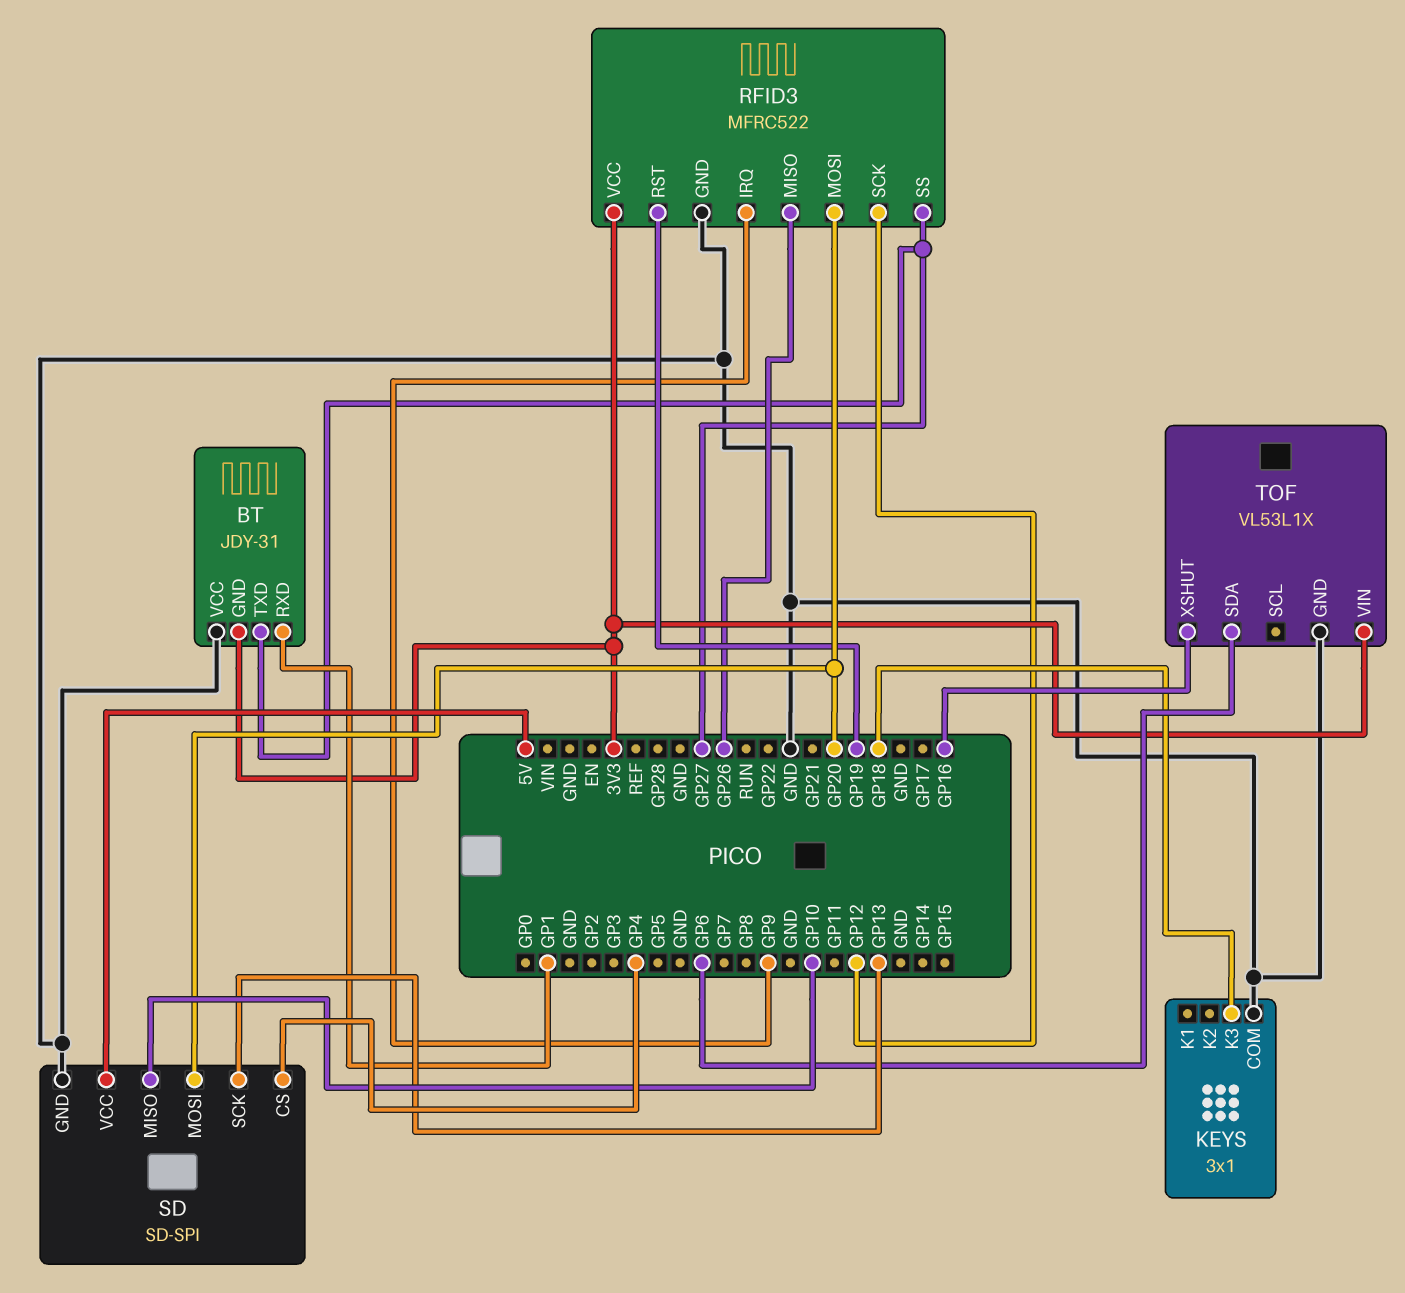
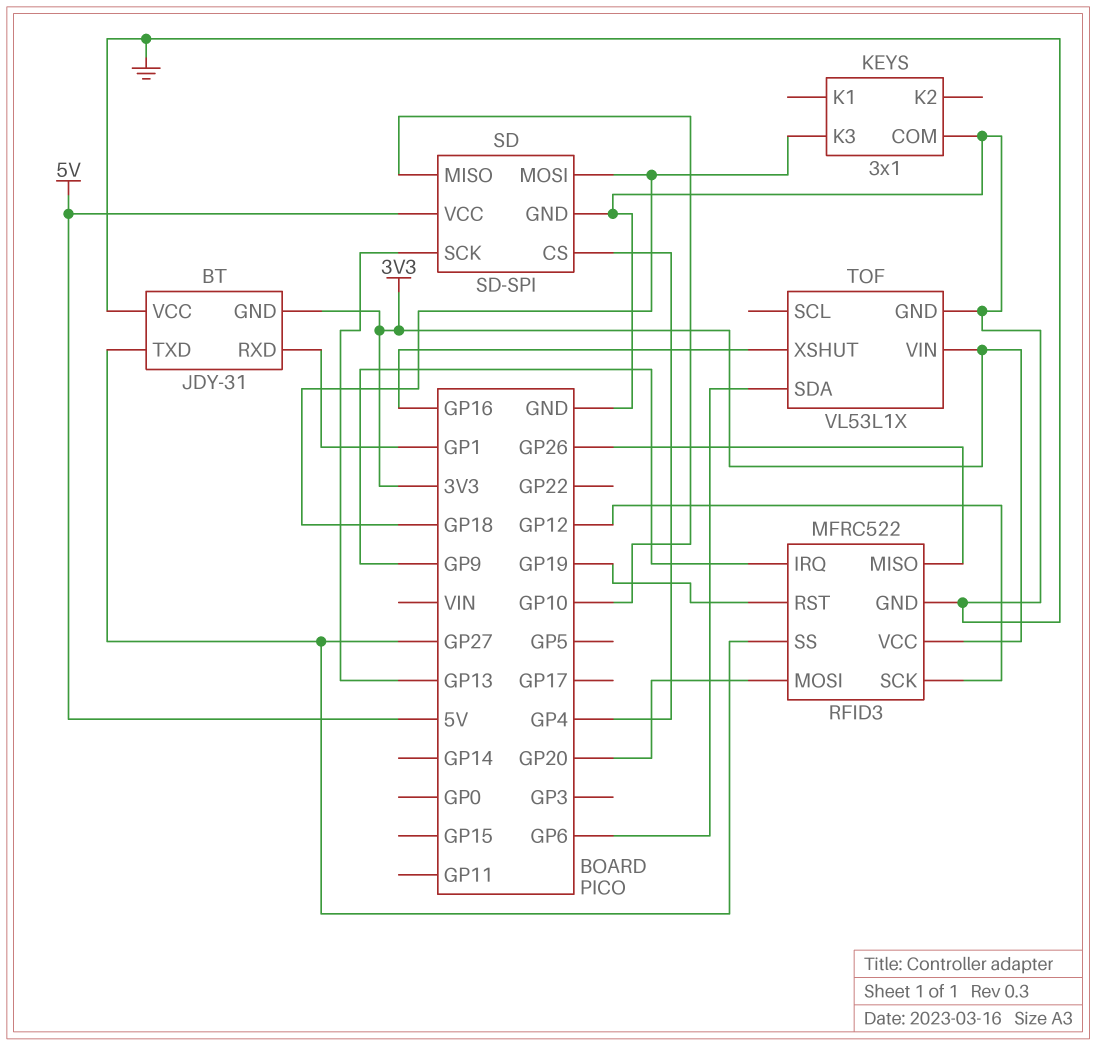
SD pin MOSI: GP20 -> GP18

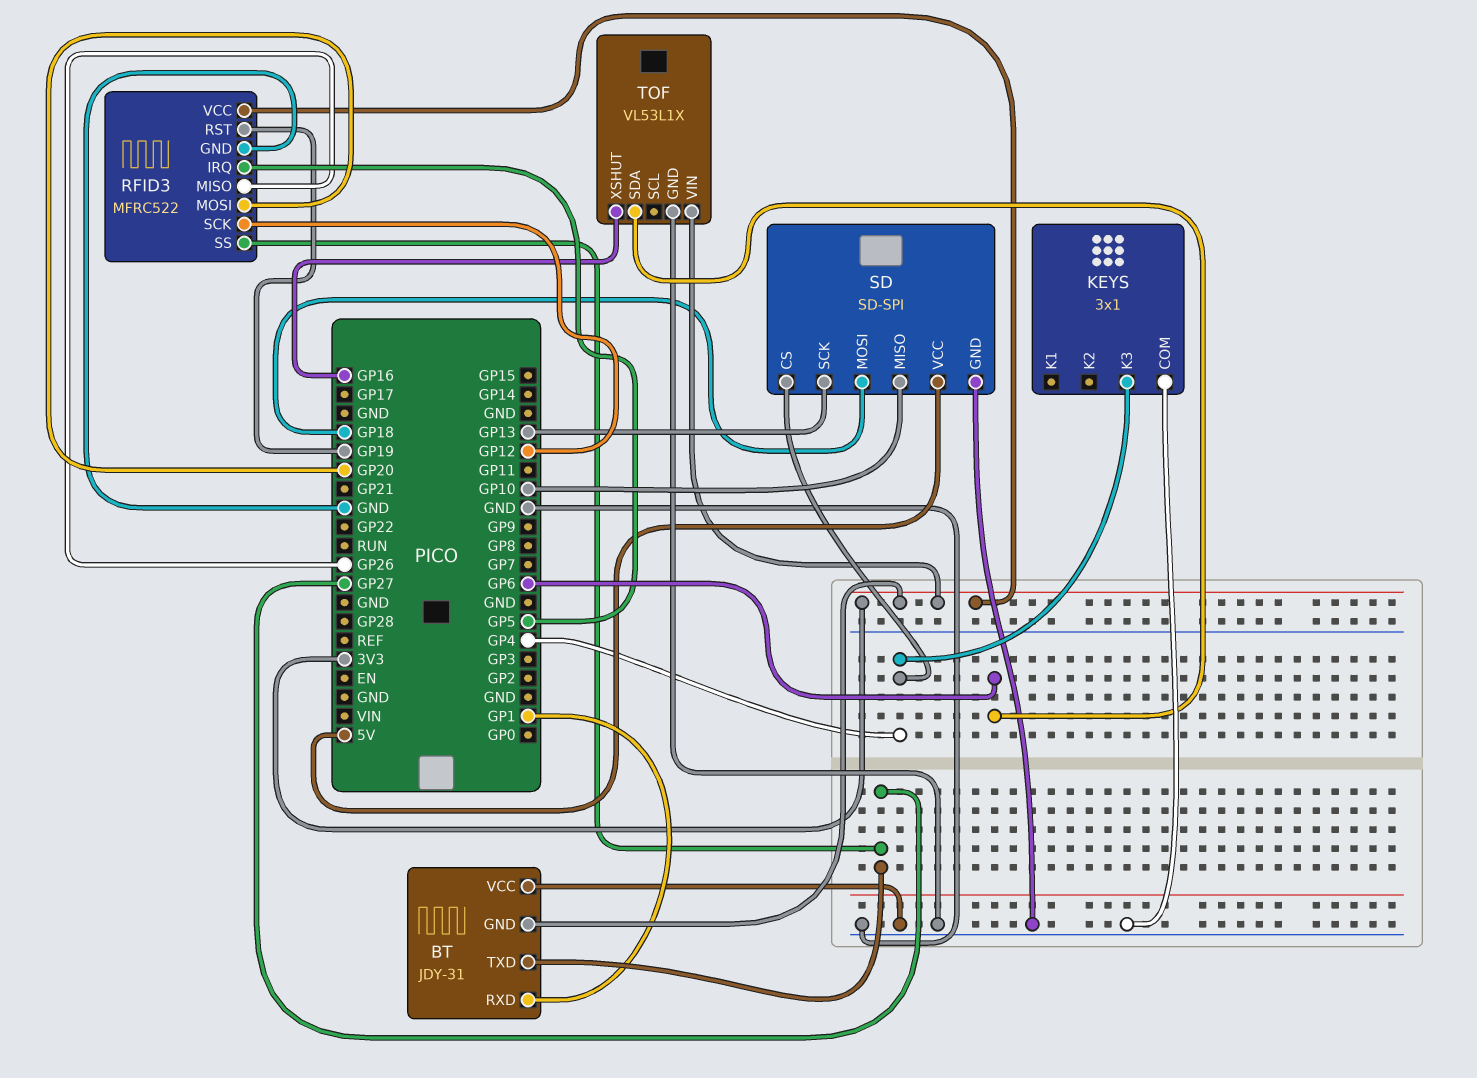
KEYS pin K3: GP18 -> GP4
RFID3 pin IRQ: GP9 -> GP5

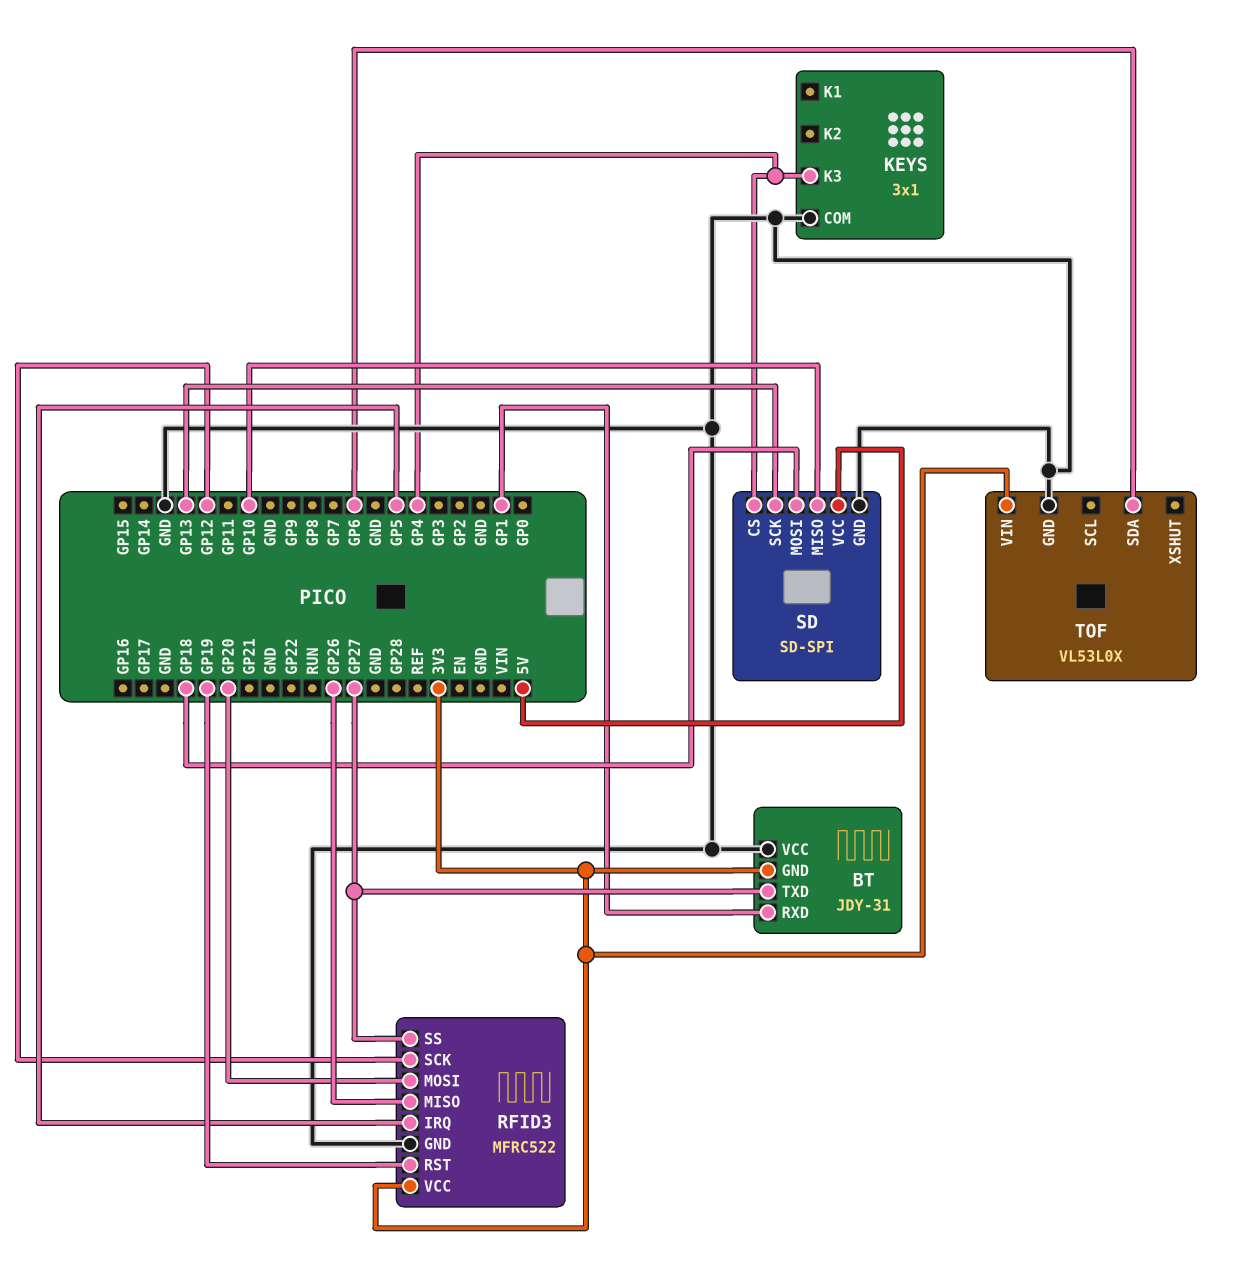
TOF: VL53L1X -> VL53L0X
TOF pin XSHUT: GP16 -> none

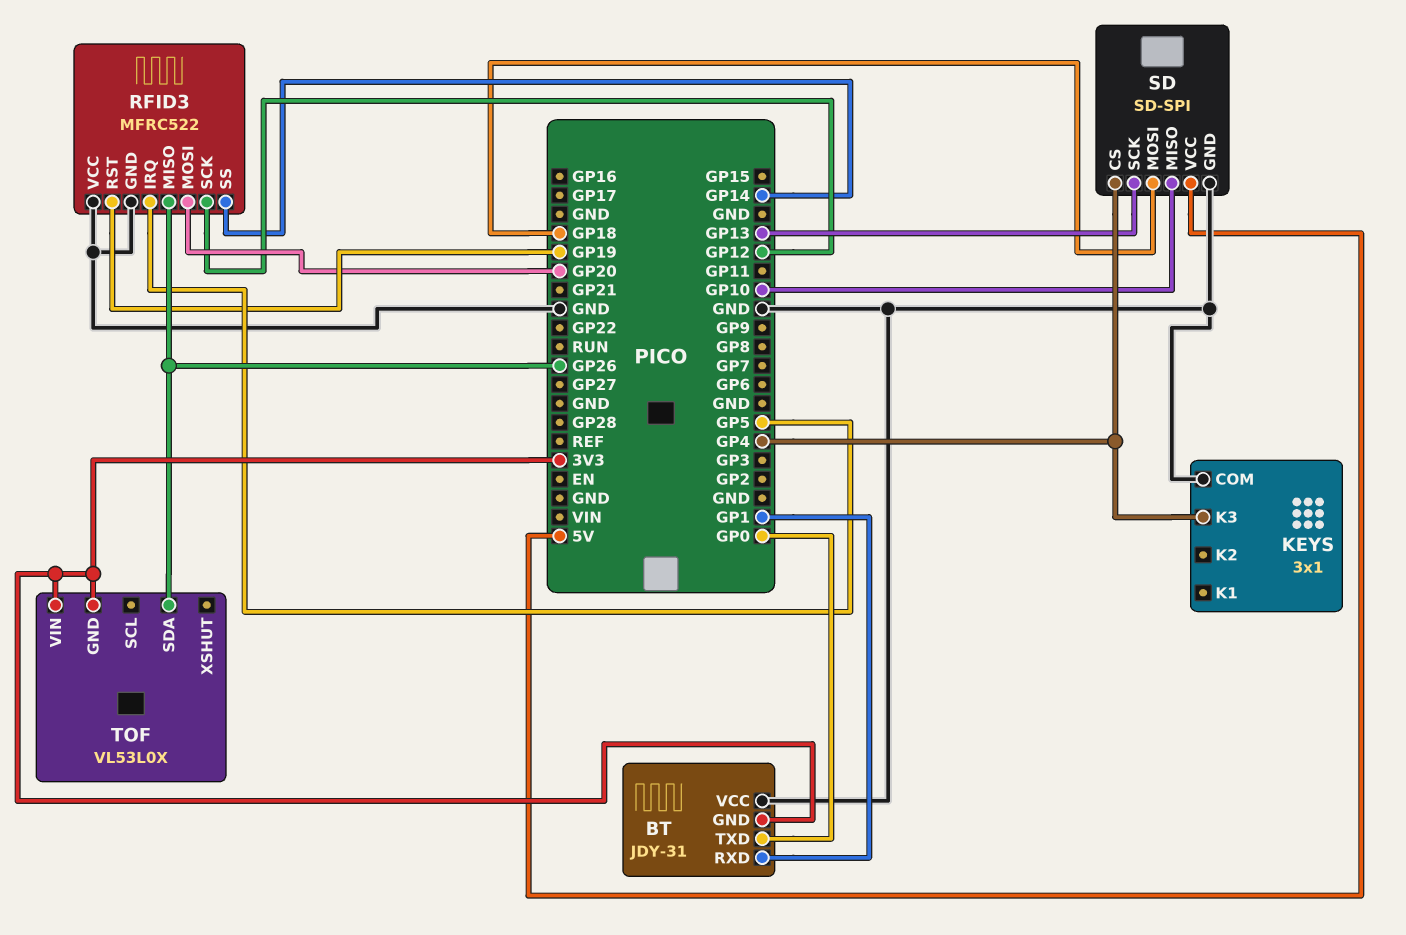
BT pin TXD: GP27 -> GP0
RFID3 pin SS: GP27 -> GP14
RFID3 pin VCC: 3V3 -> GND
TOF pin GND: GND -> 3V3
TOF pin SDA: GP6 -> GP26

